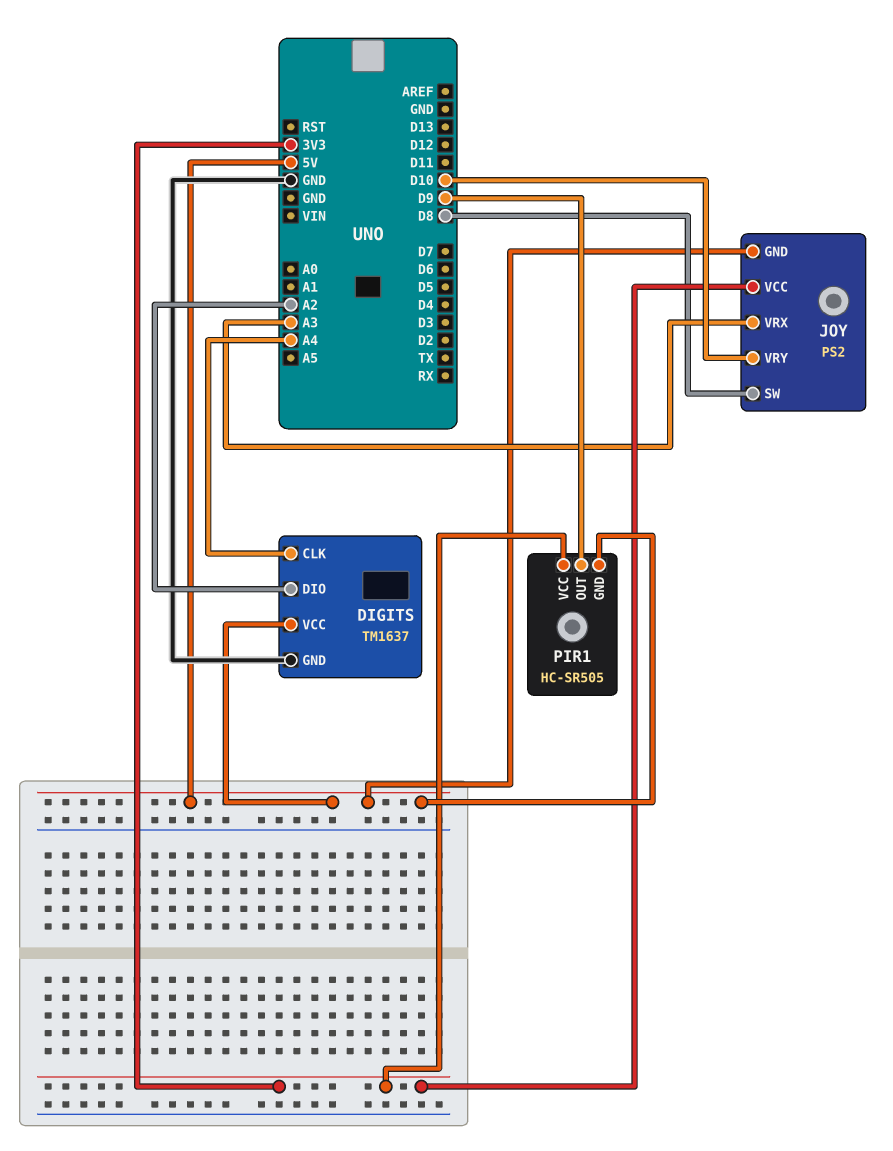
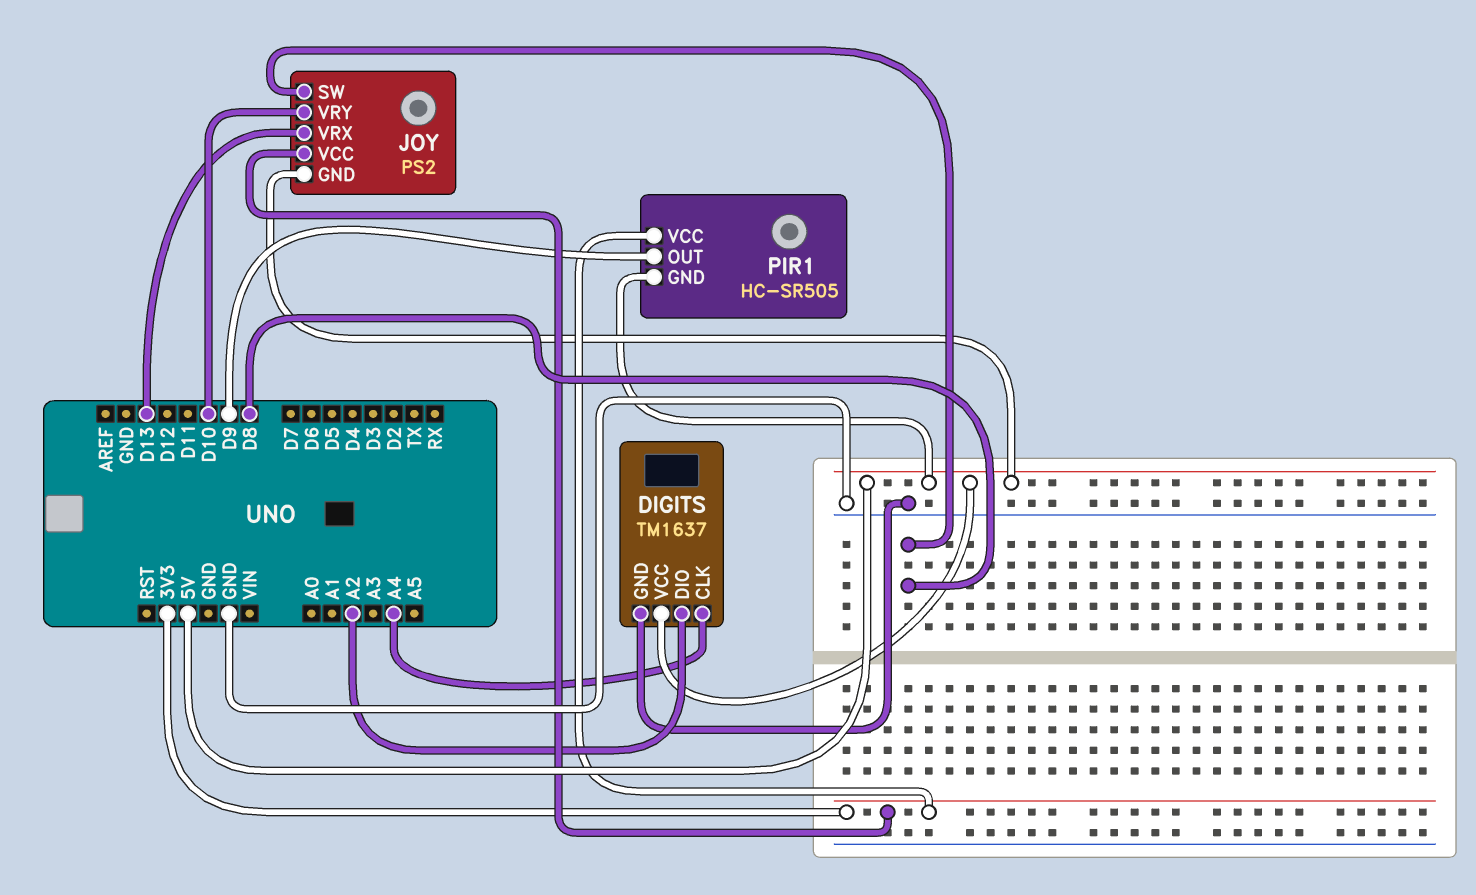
JOY pin VRX: A3 -> D13

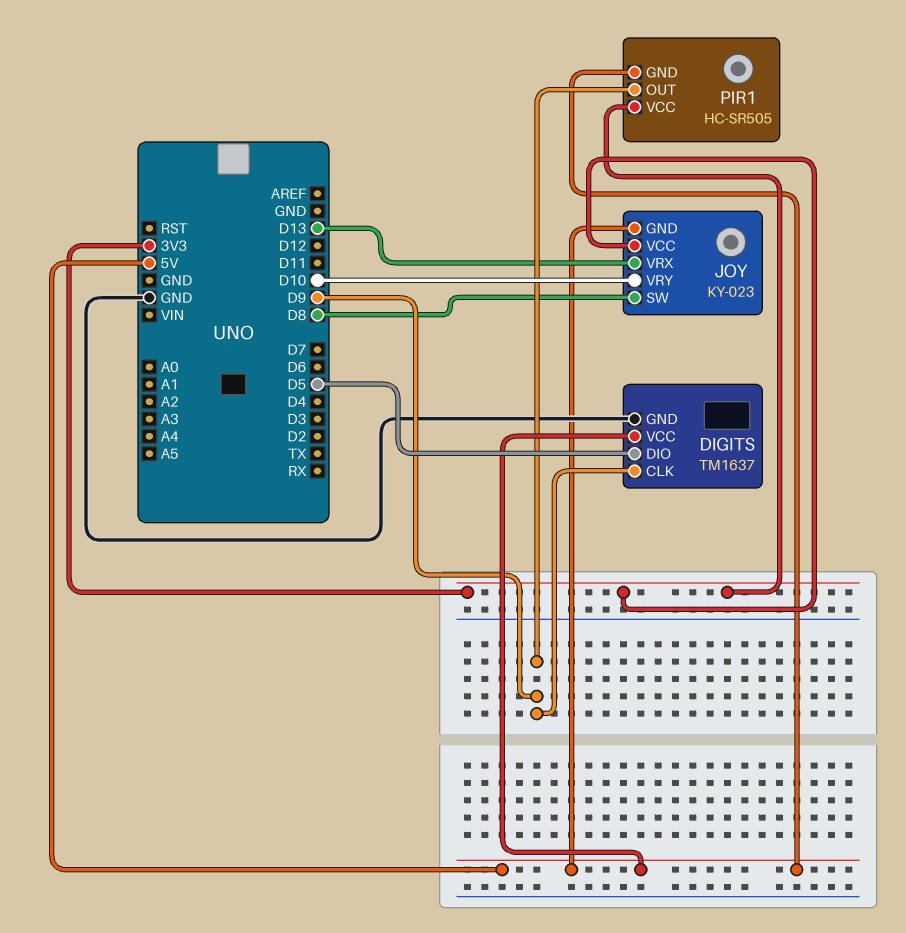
DIGITS pin CLK: A4 -> D9
DIGITS pin DIO: A2 -> D5
JOY: PS2 -> KY-023

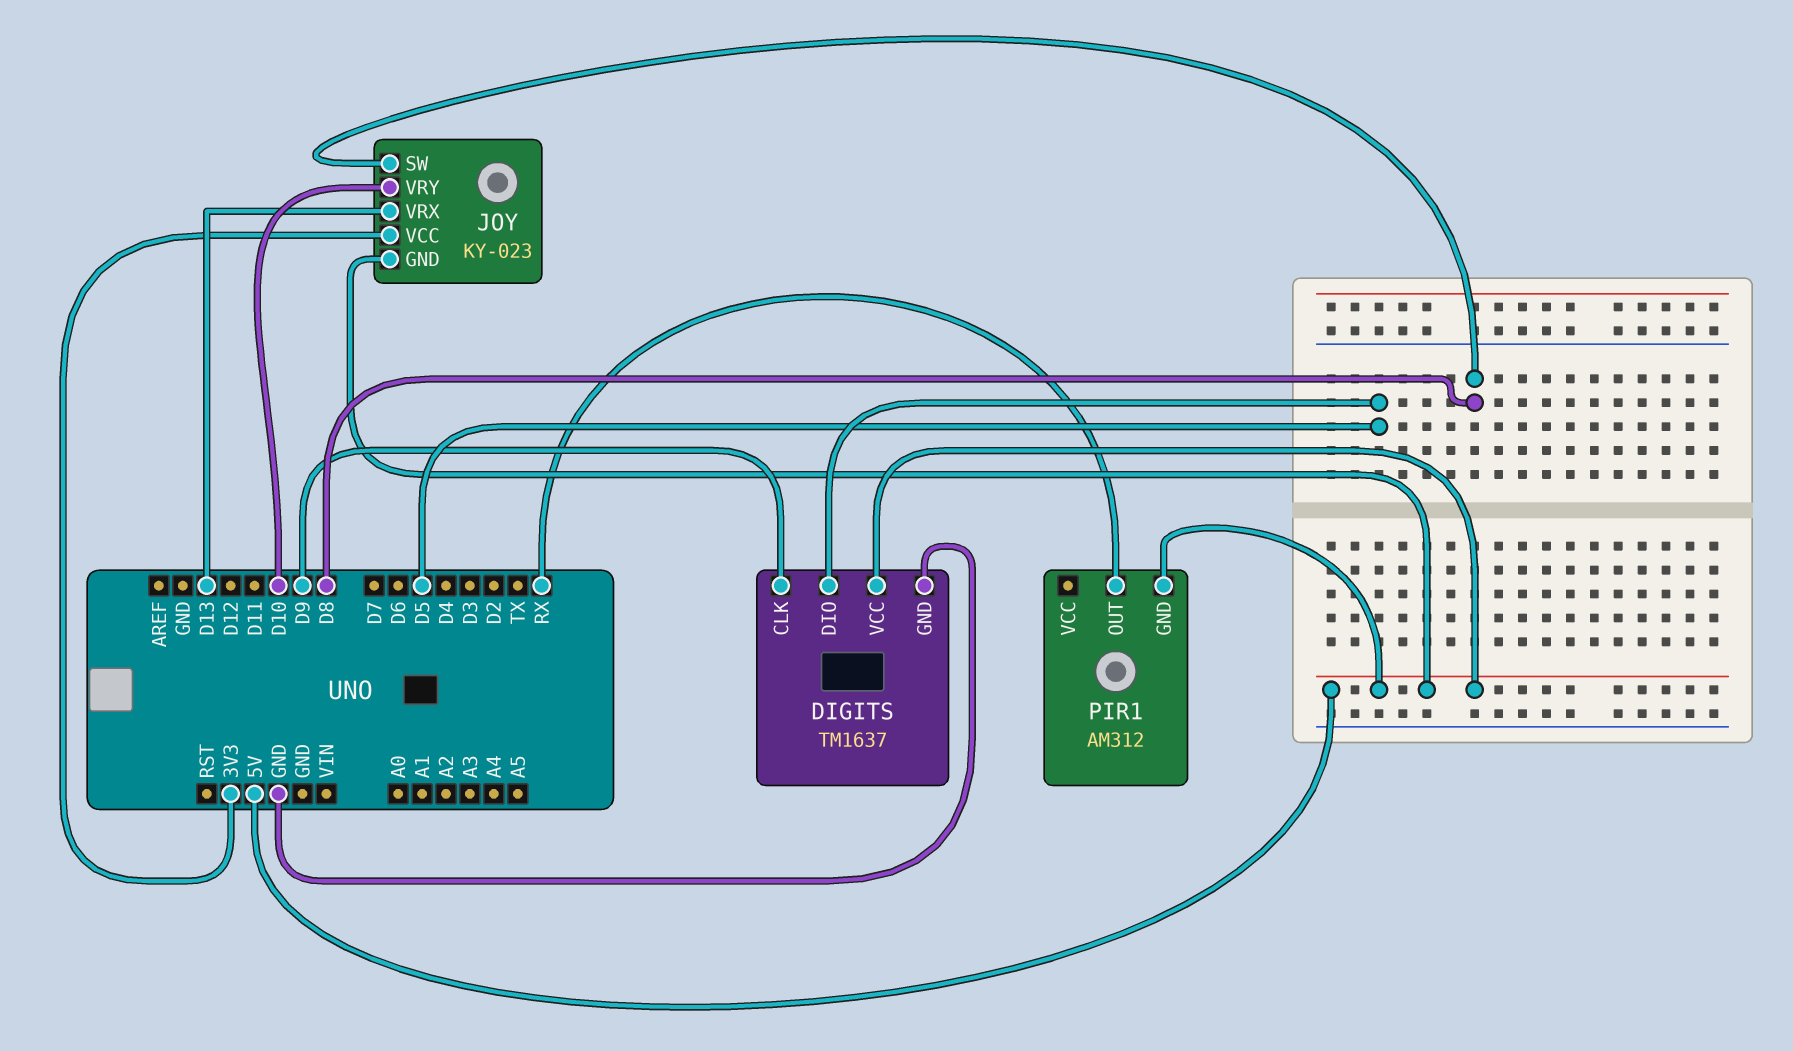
PIR1: HC-SR505 -> AM312
PIR1 pin OUT: D9 -> RX
PIR1 pin VCC: 3V3 -> none

